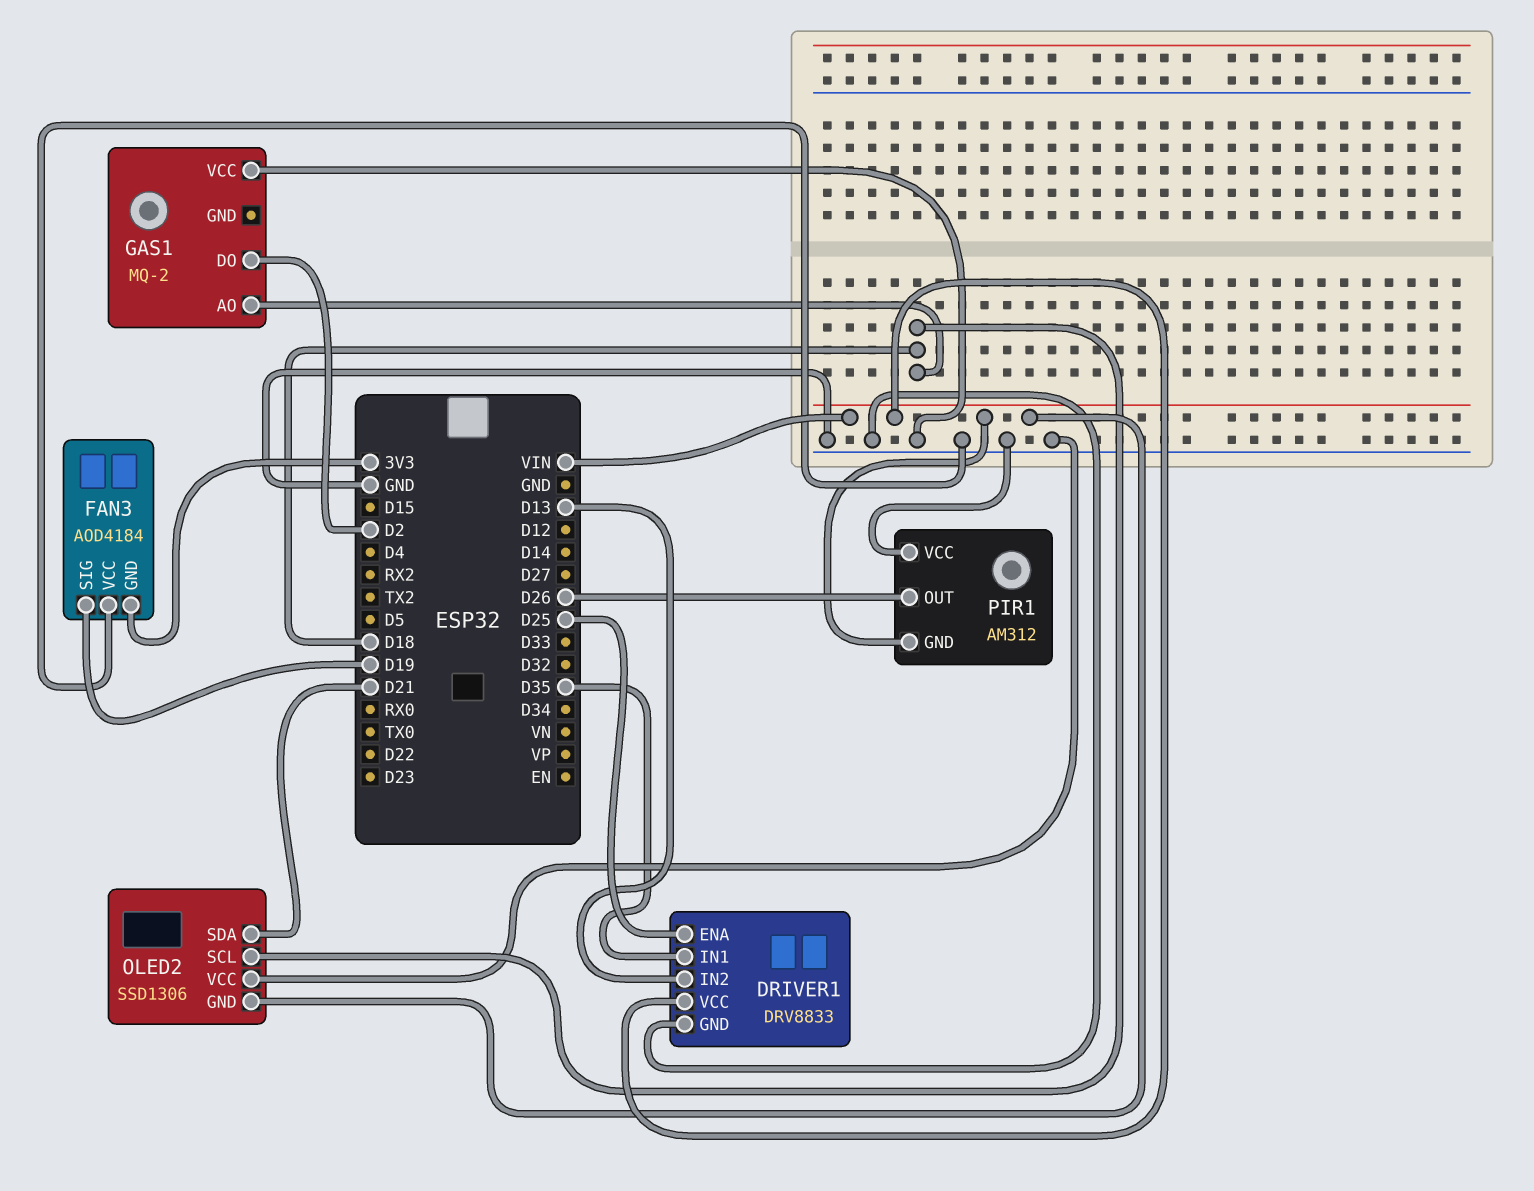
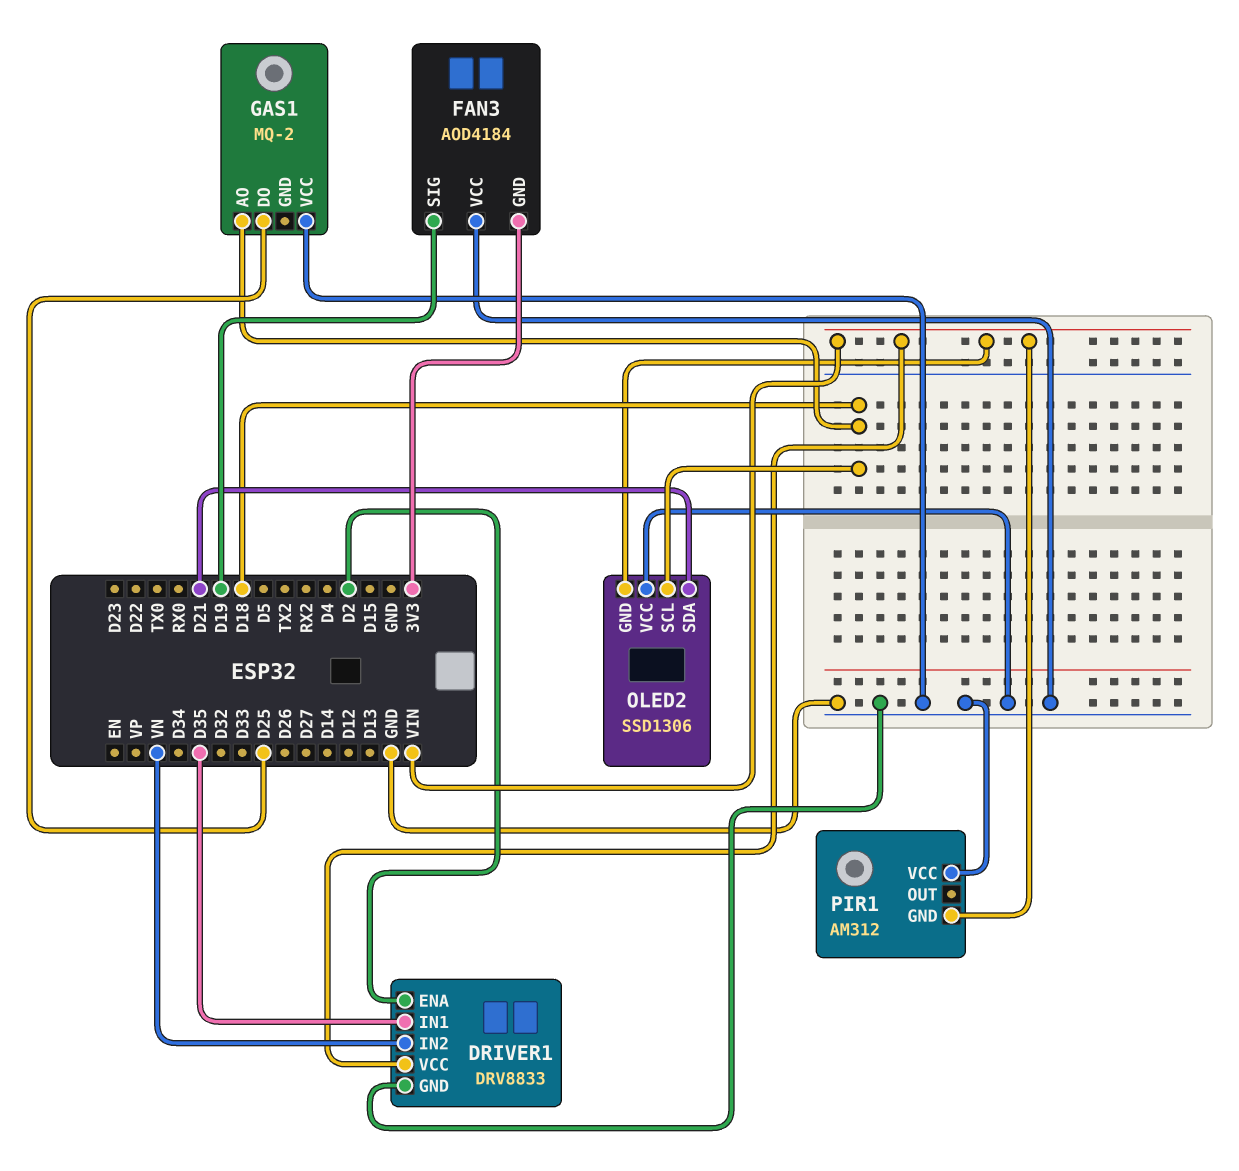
DRIVER1 pin ENA: D25 -> D2
DRIVER1 pin IN2: D13 -> VN
GAS1 pin DO: D2 -> D25
PIR1 pin OUT: D26 -> none

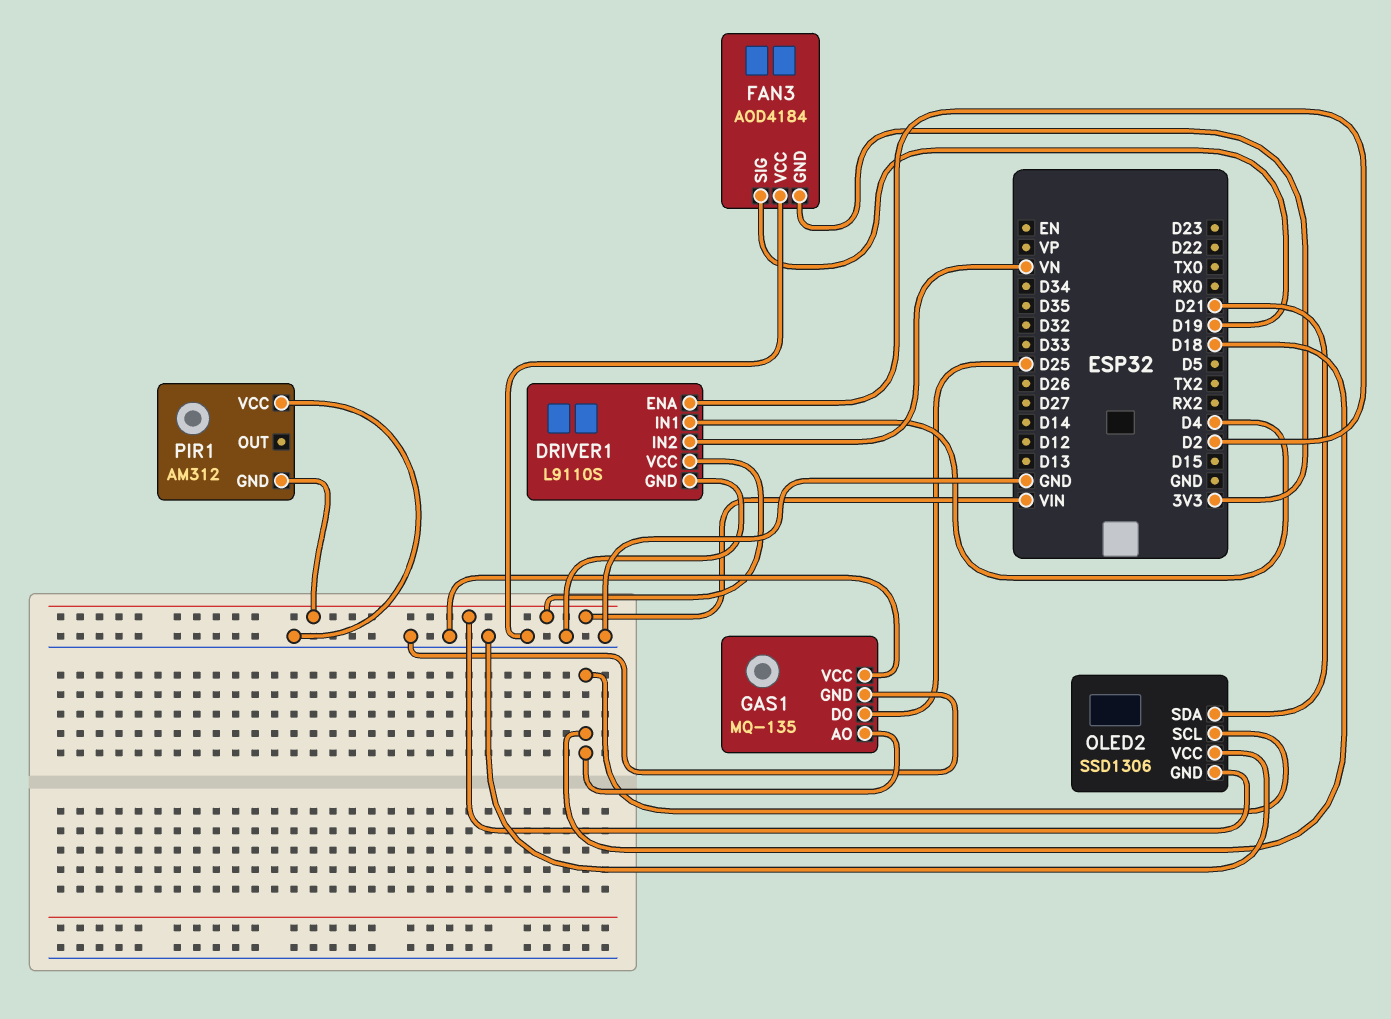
DRIVER1: DRV8833 -> L9110S
DRIVER1 pin IN1: D35 -> D4
GAS1: MQ-2 -> MQ-135
GAS1 pin GND: none -> GND

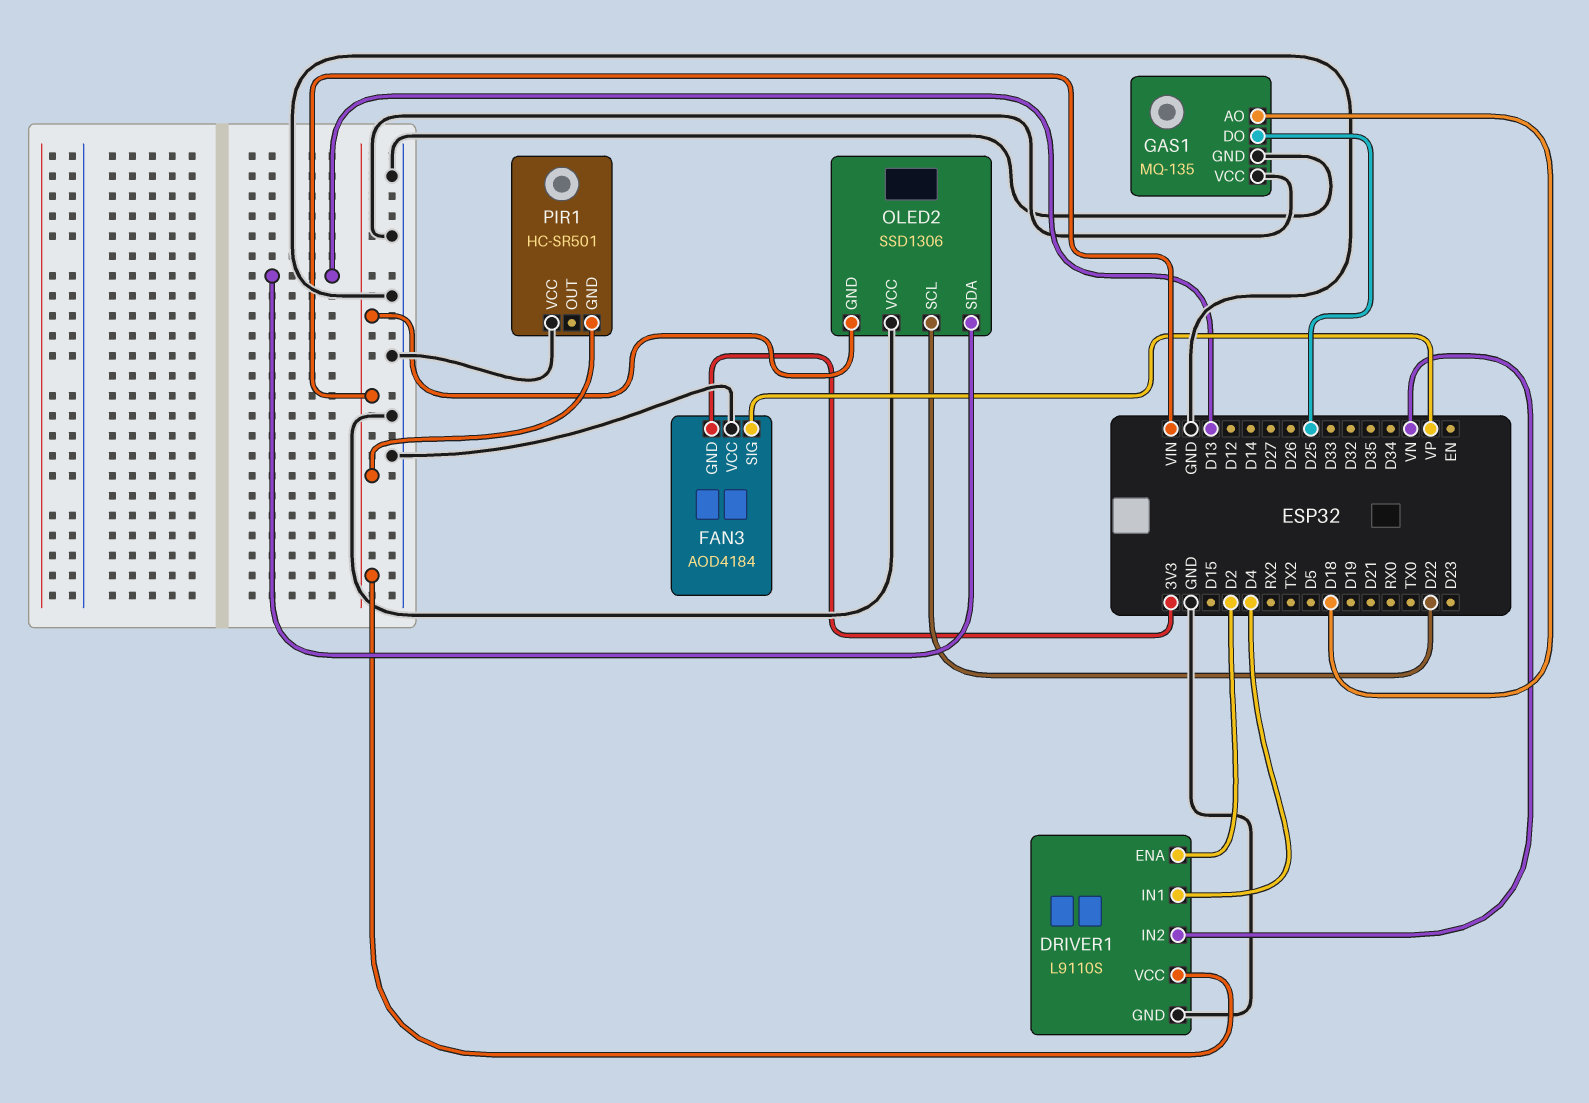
FAN3 pin SIG: D19 -> VP
OLED2 pin SCL: D18 -> D22
OLED2 pin SDA: D21 -> D13
PIR1: AM312 -> HC-SR501

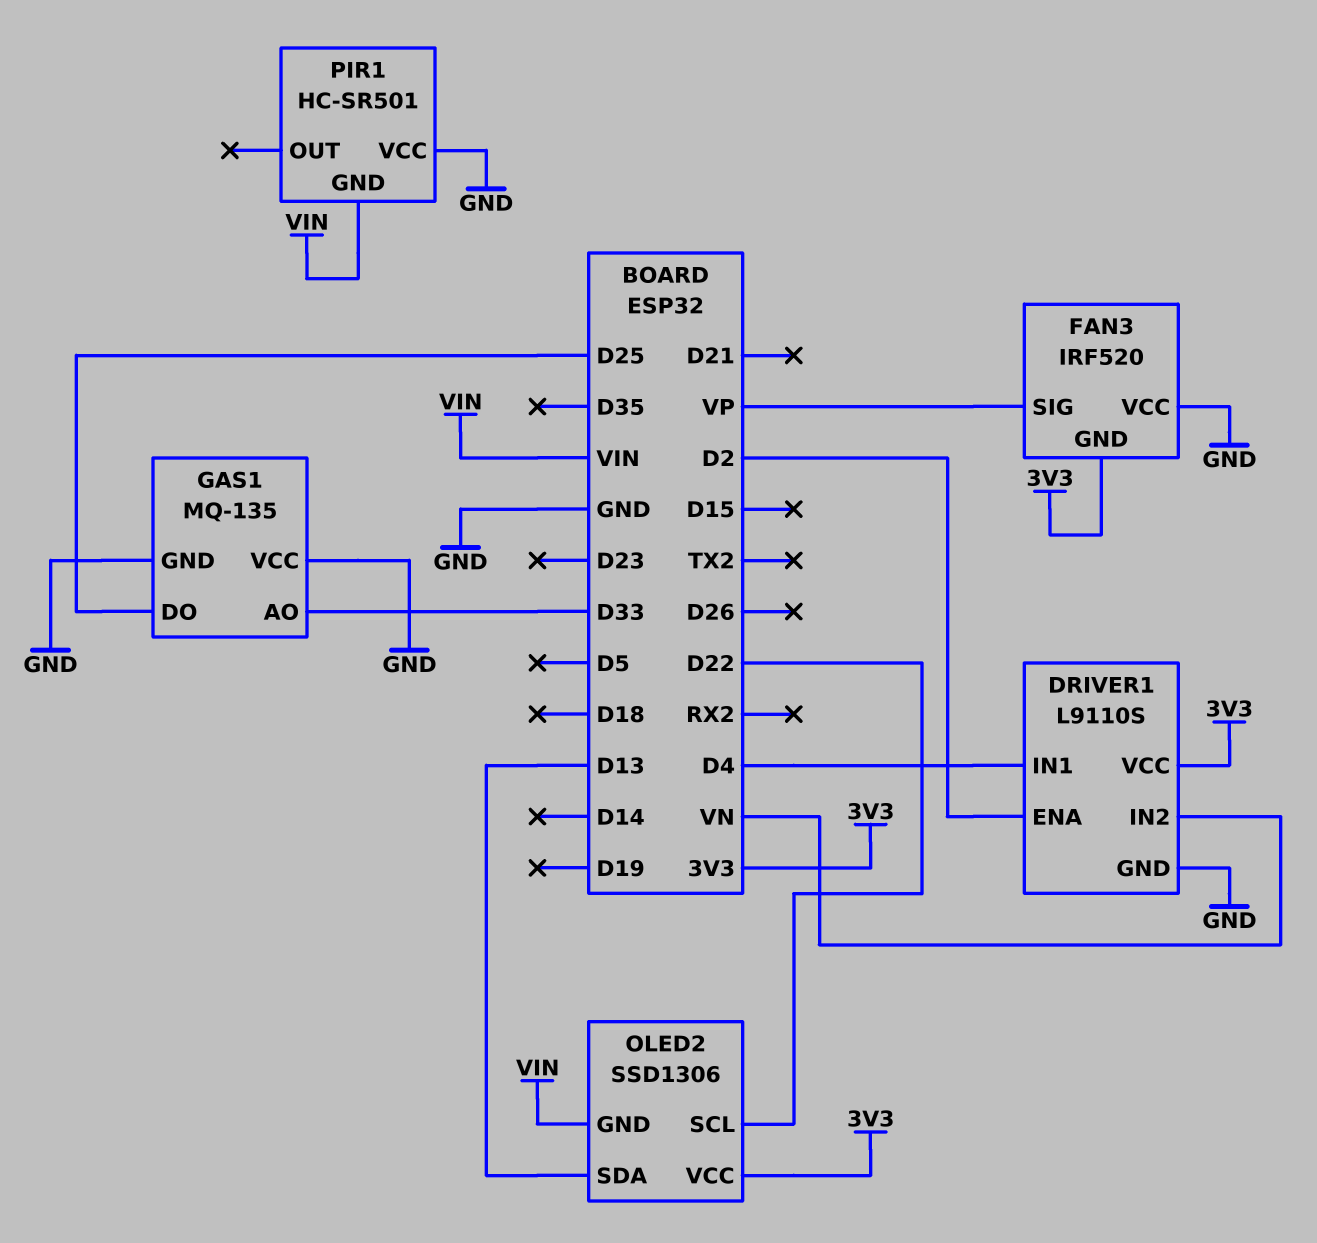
DRIVER1 pin VCC: VIN -> 3V3
FAN3: AOD4184 -> IRF520
GAS1 pin AO: D18 -> D33
OLED2 pin VCC: GND -> 3V3

